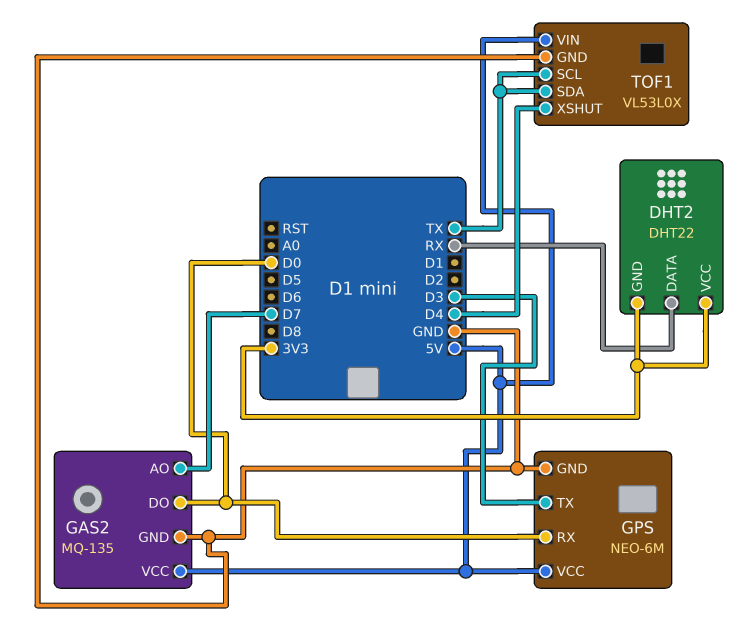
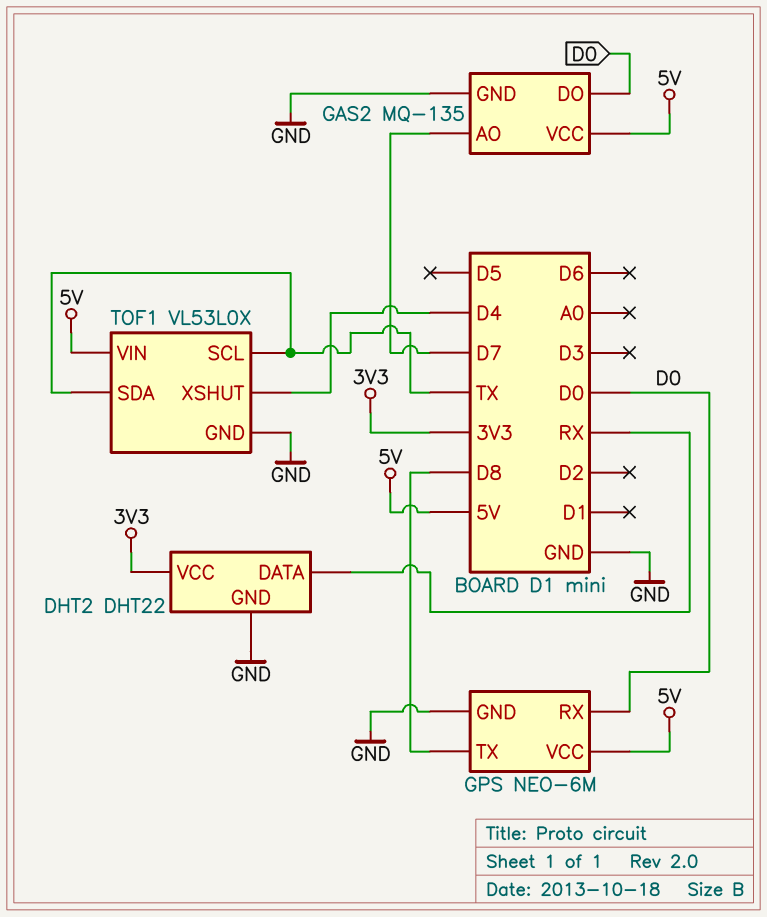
DHT2 pin GND: 3V3 -> GND
GPS pin TX: D3 -> D8

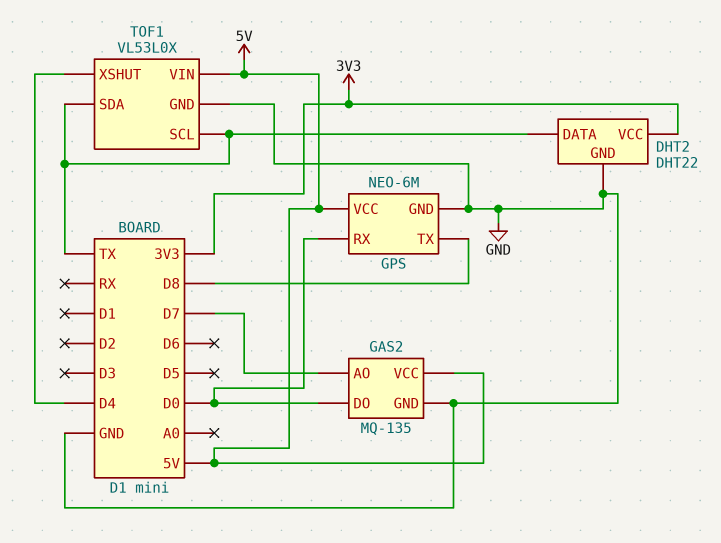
DHT2 pin DATA: RX -> TX

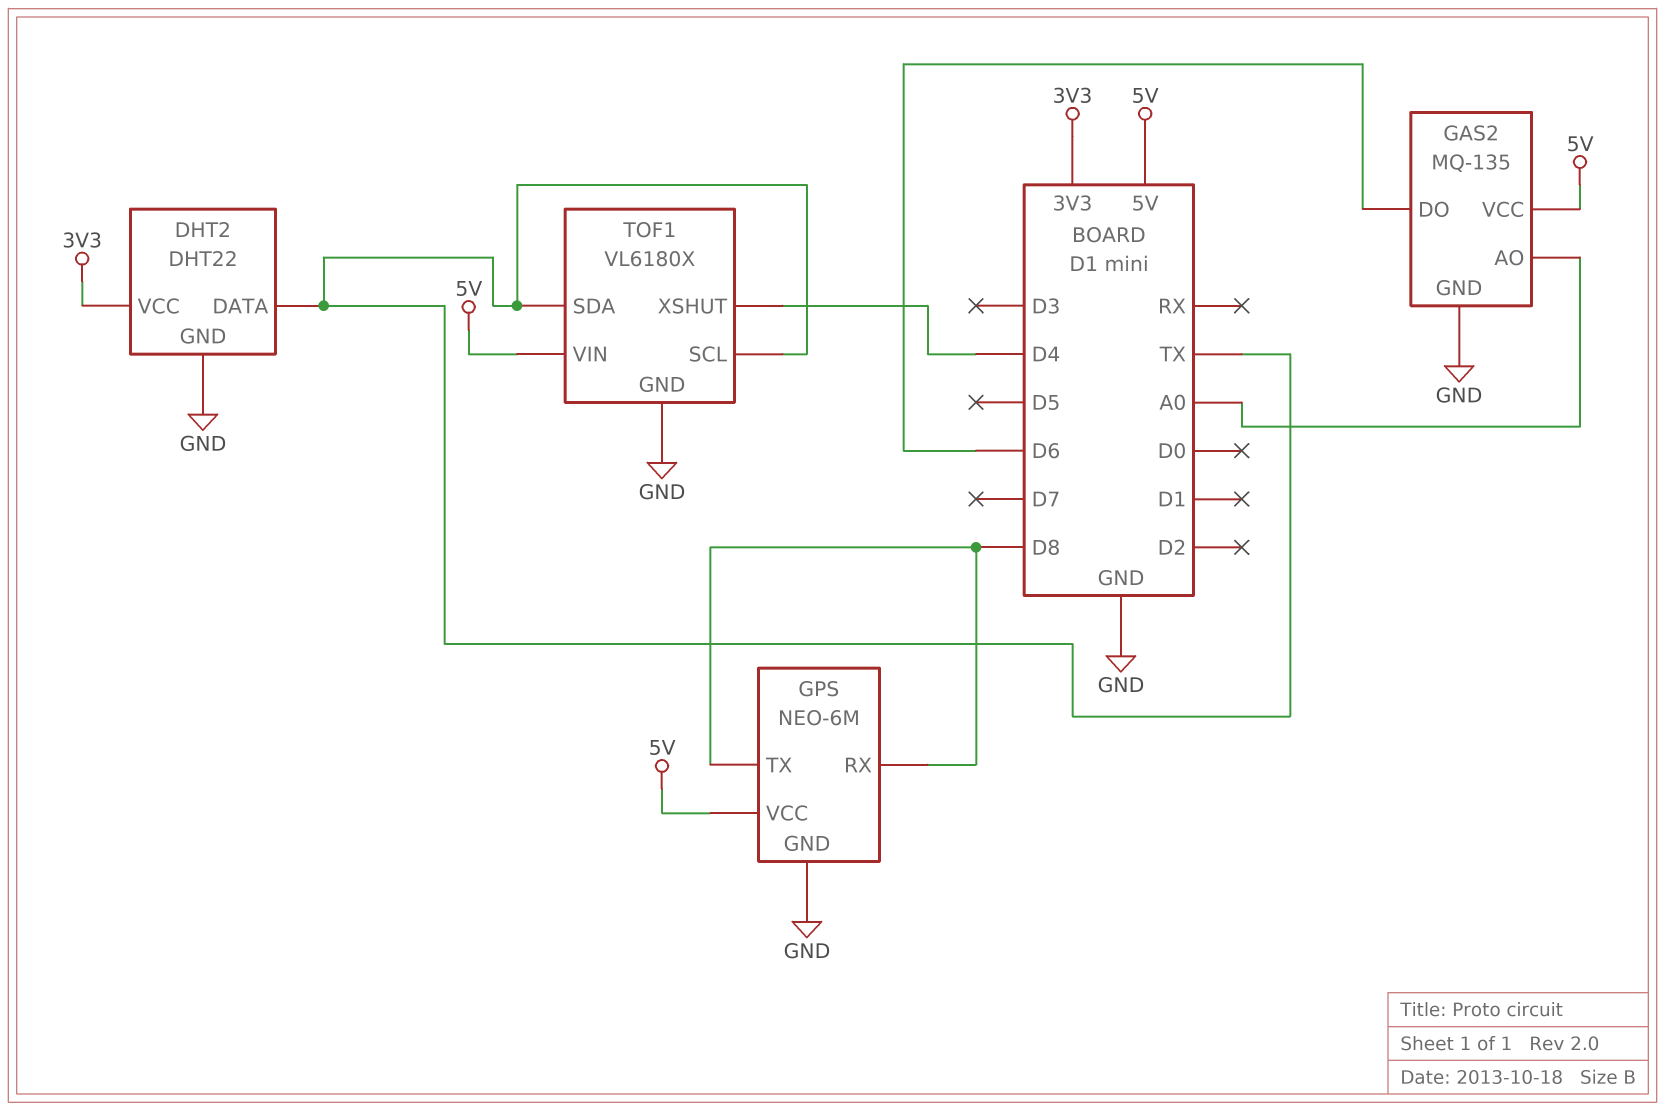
GAS2 pin AO: D7 -> A0
GAS2 pin DO: D0 -> D6
GPS pin RX: D0 -> D8
TOF1: VL53L0X -> VL6180X

